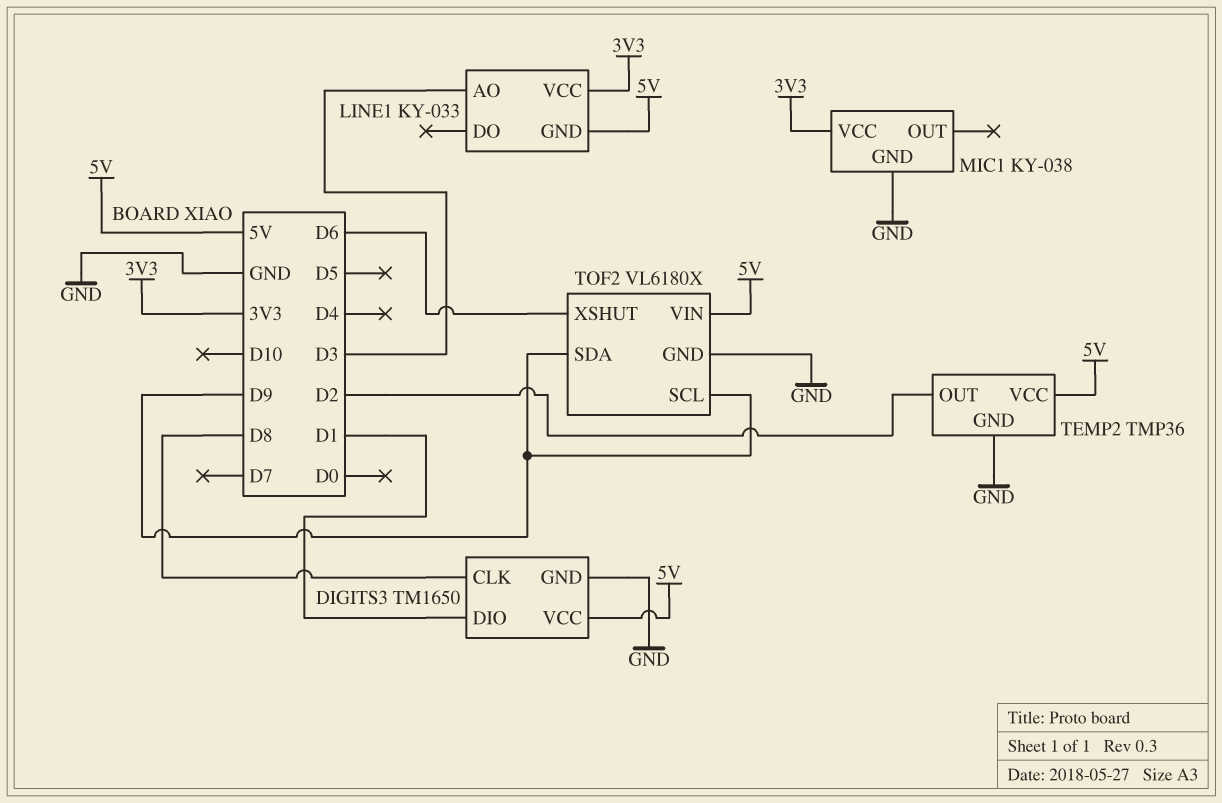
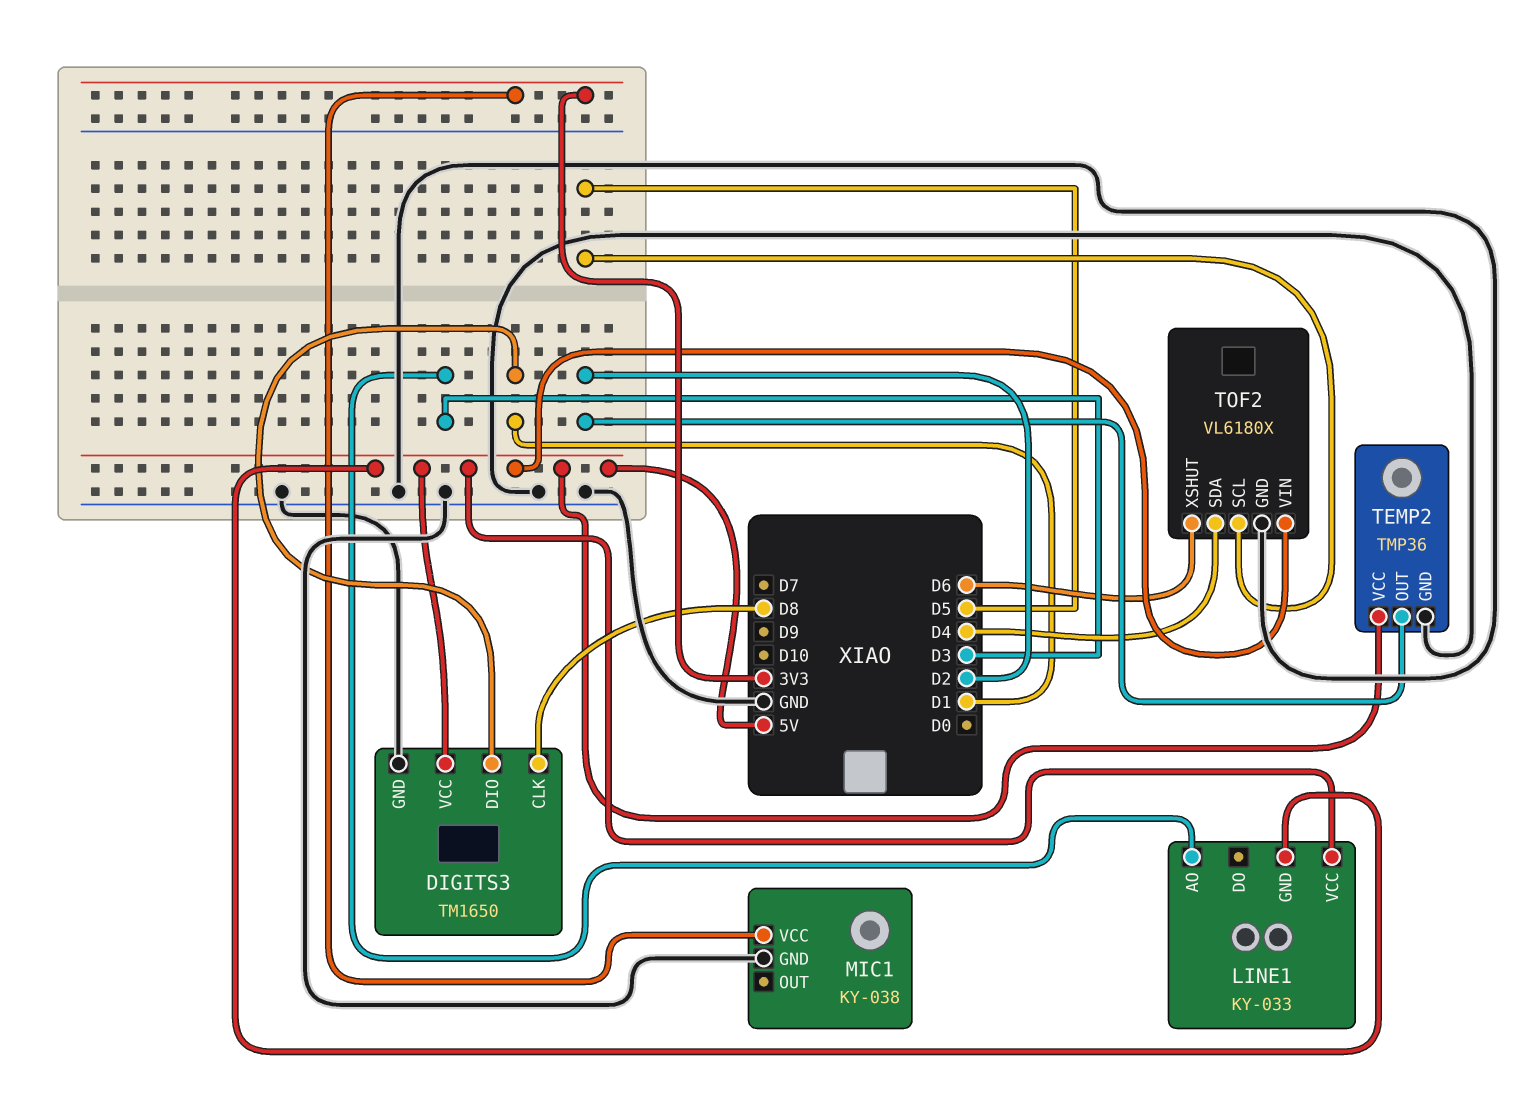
LINE1 pin VCC: 3V3 -> 5V
TOF2 pin SCL: D9 -> D5
TOF2 pin SDA: D9 -> D4

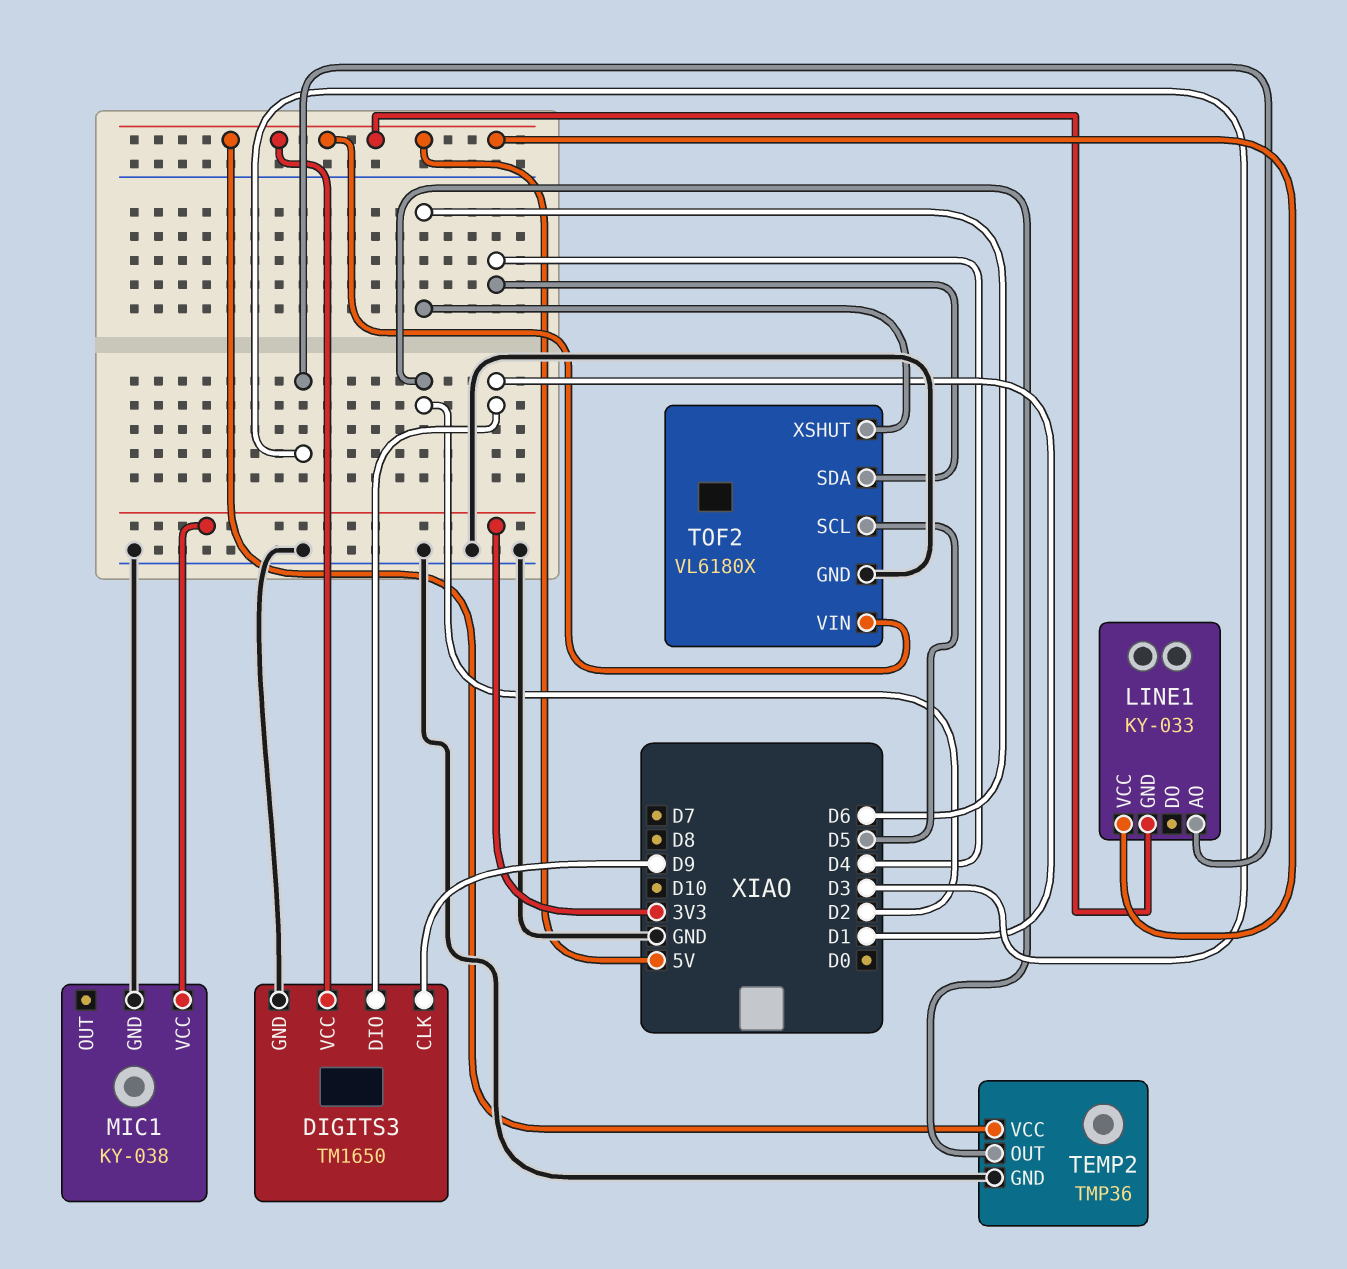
DIGITS3 pin CLK: D8 -> D9

